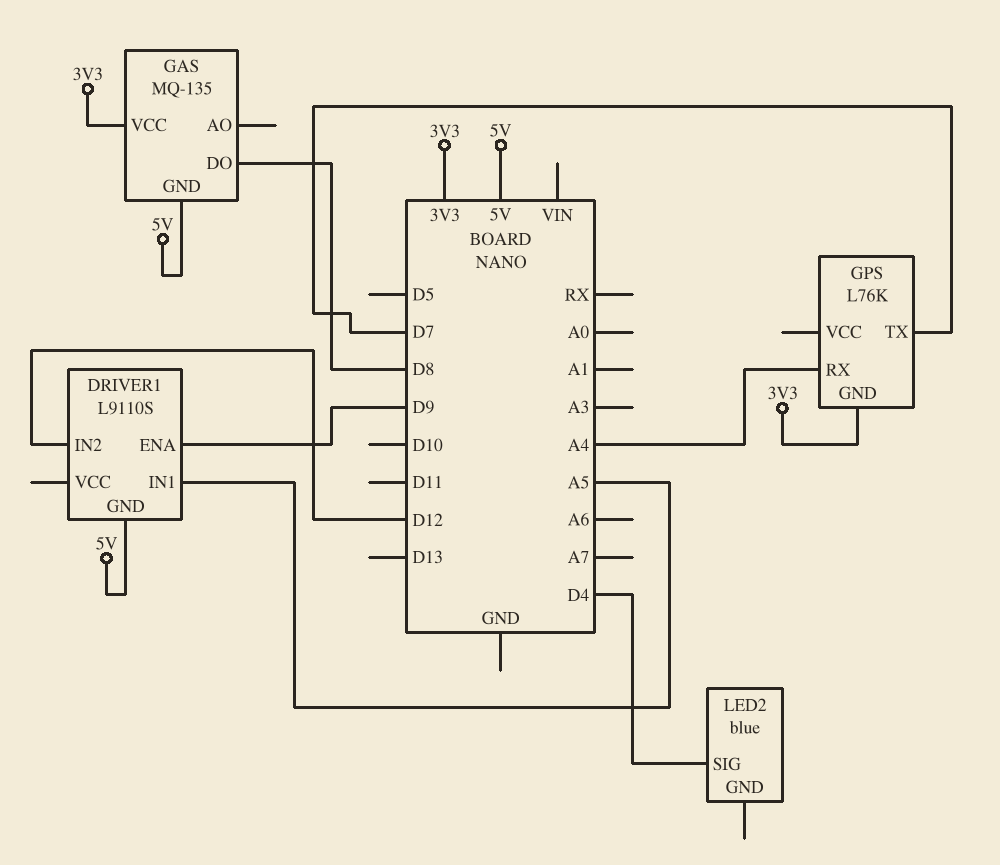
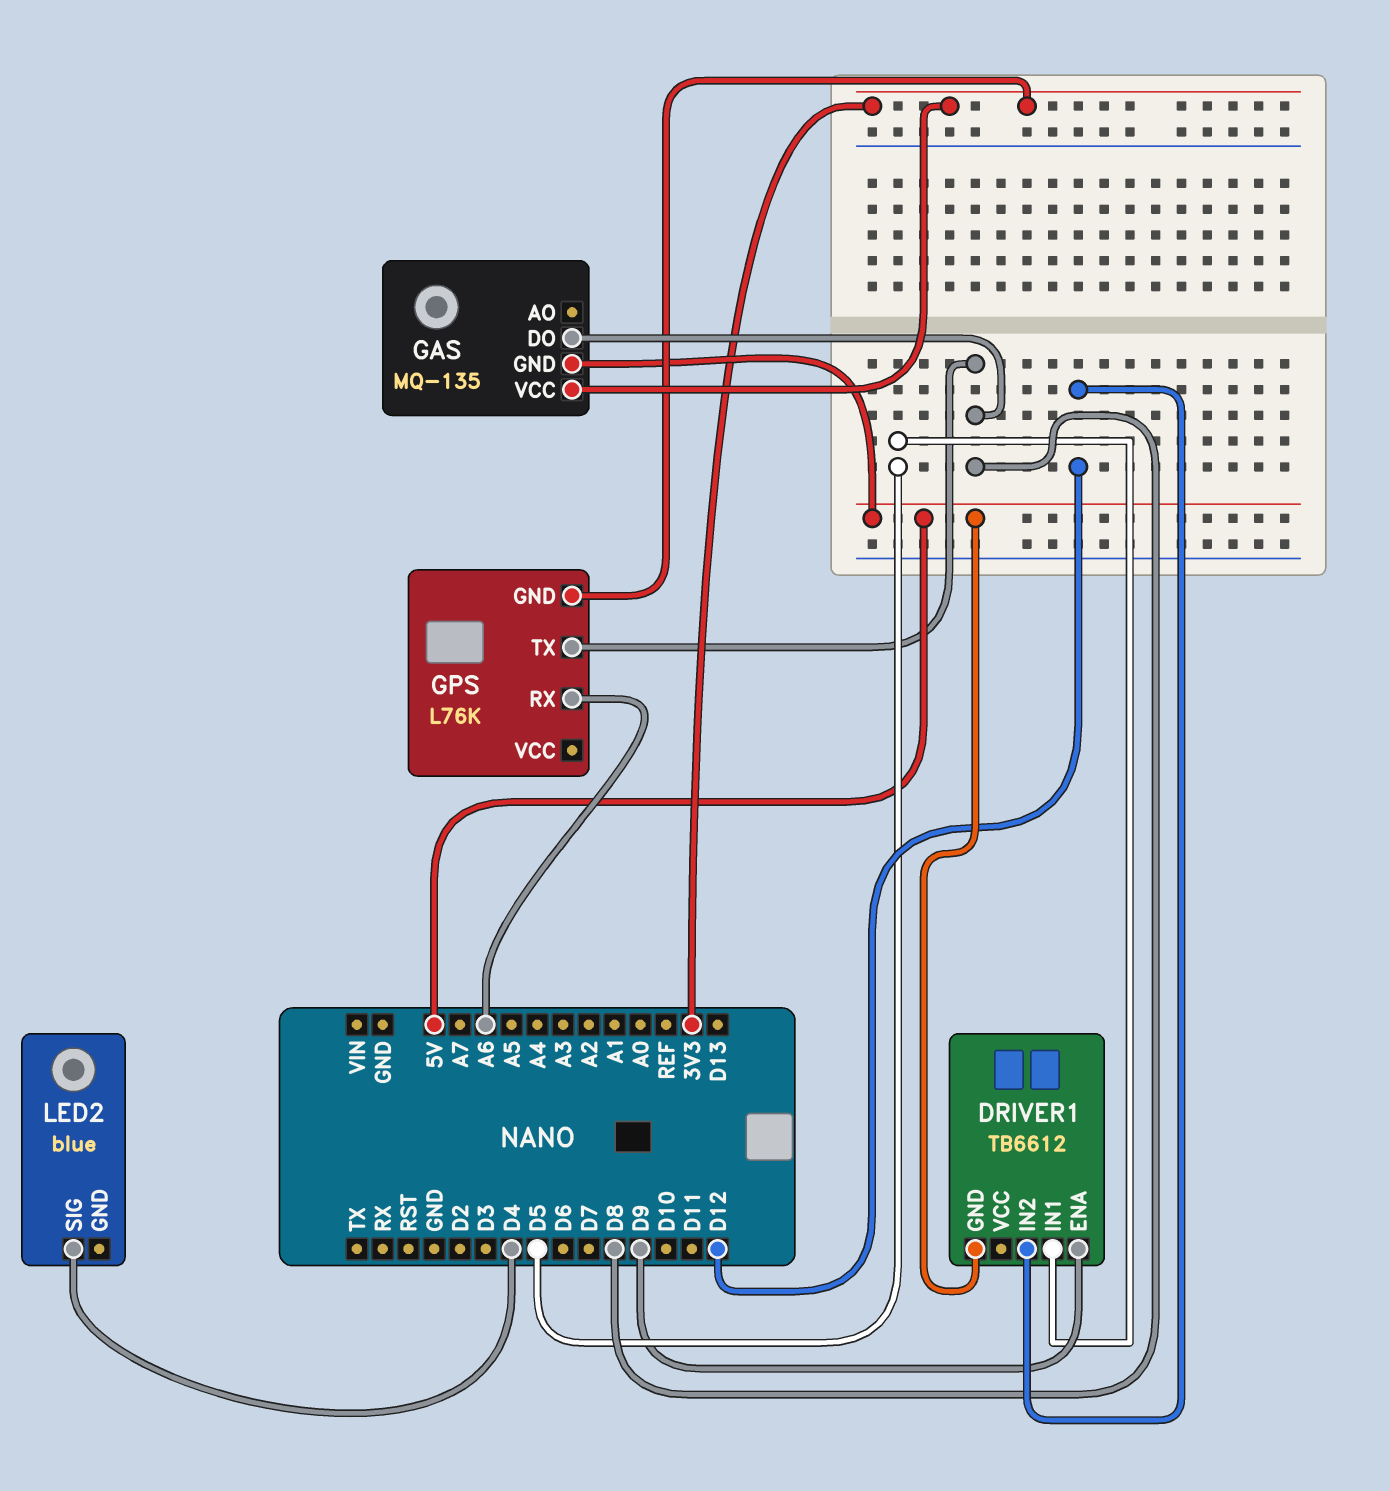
DRIVER1: L9110S -> TB6612
DRIVER1 pin IN1: A5 -> D5
GPS pin RX: A4 -> A6
GPS pin TX: D7 -> D8

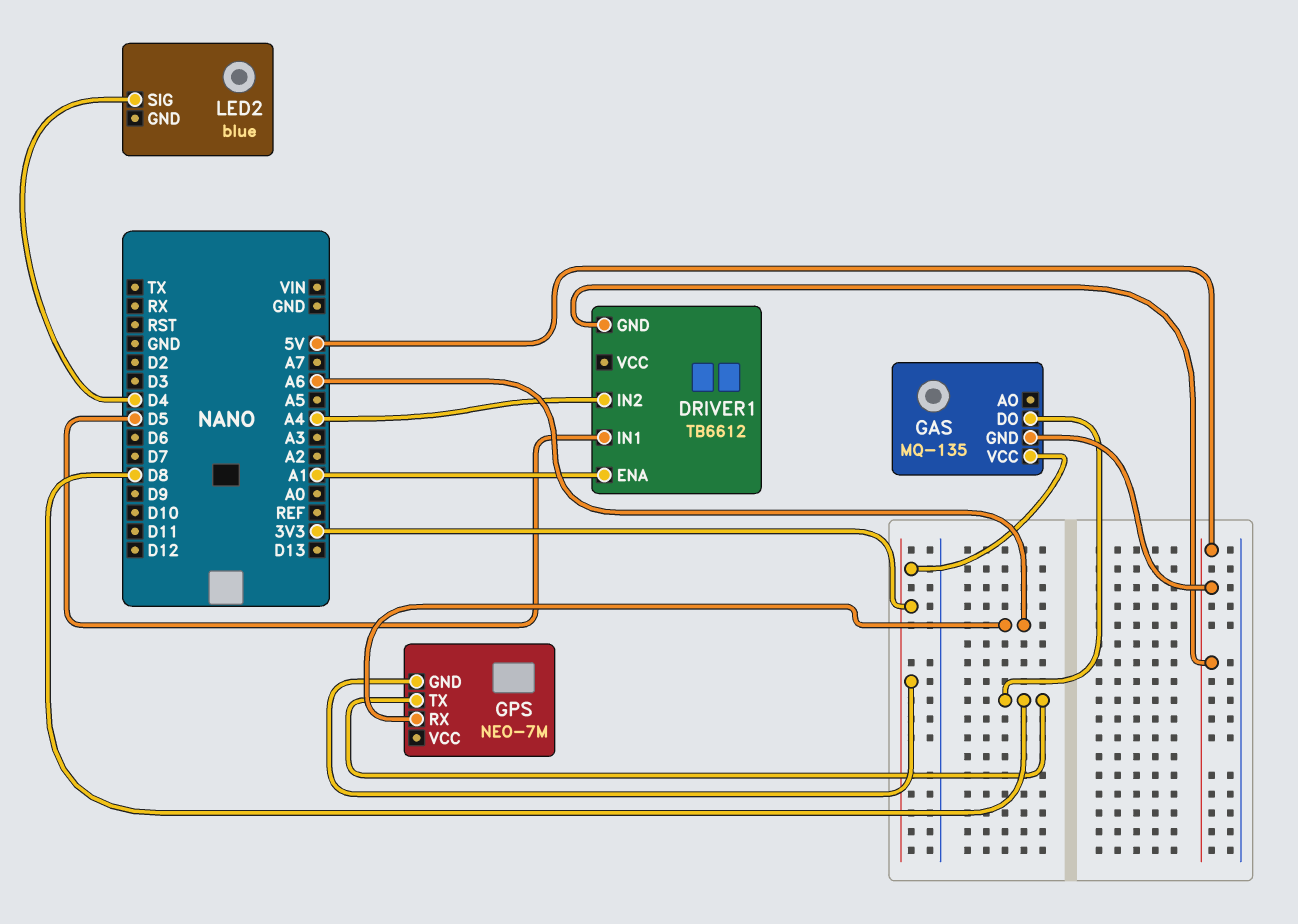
DRIVER1 pin ENA: D9 -> A1
DRIVER1 pin IN2: D12 -> A4
GPS: L76K -> NEO-7M

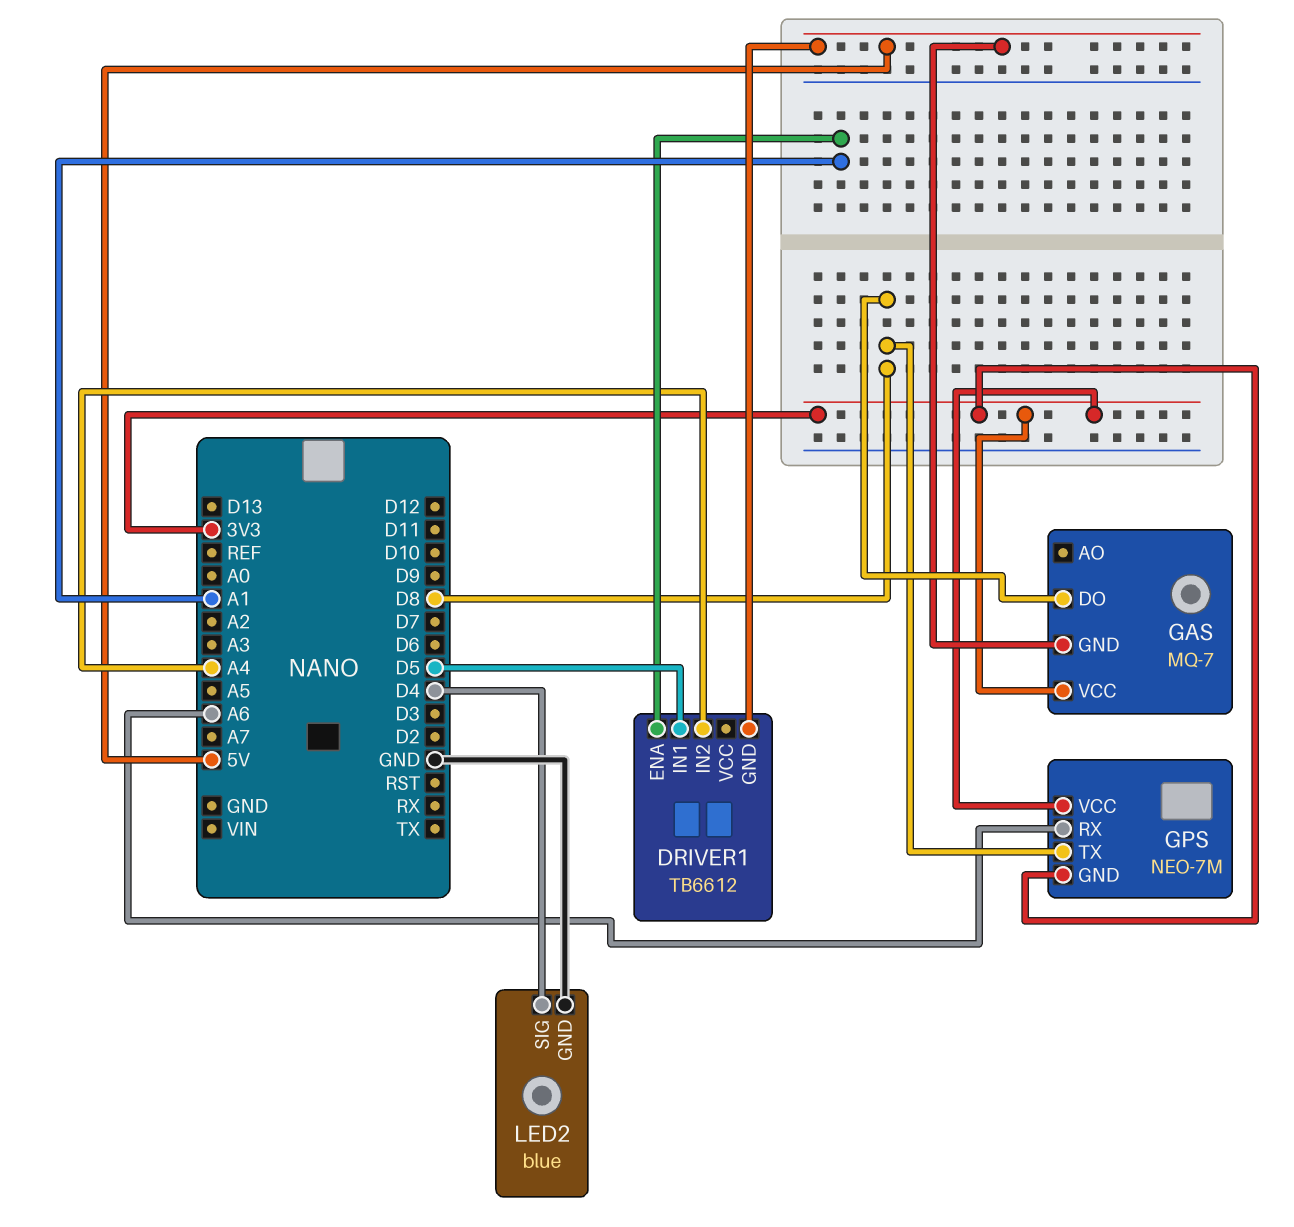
GAS: MQ-135 -> MQ-7
GPS pin VCC: none -> 3V3
LED2 pin GND: none -> GND

